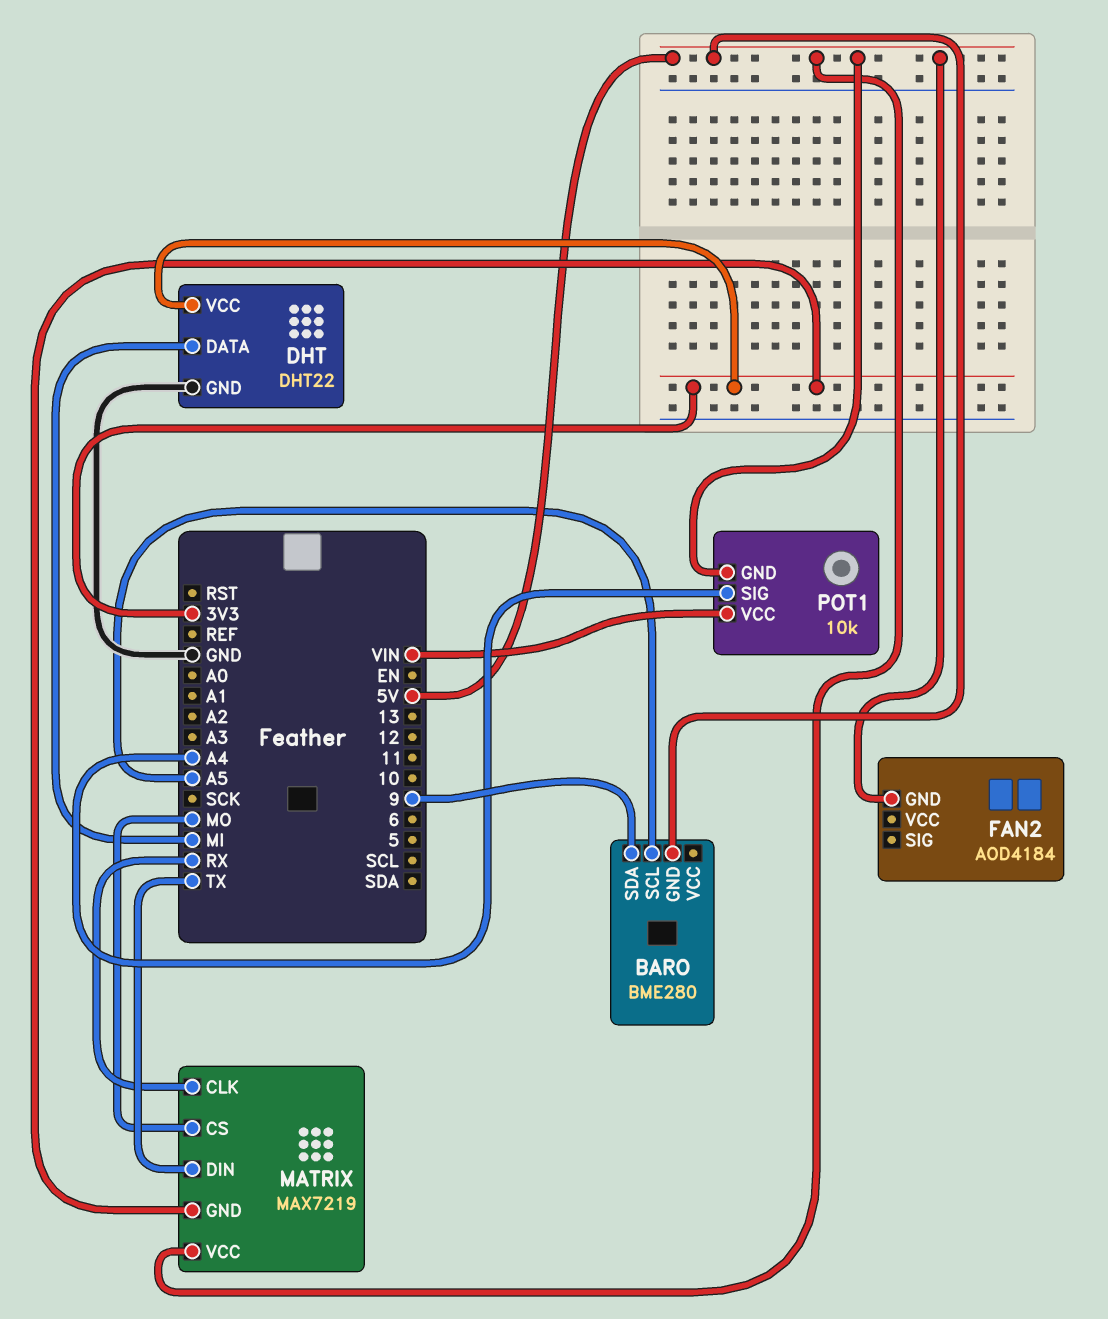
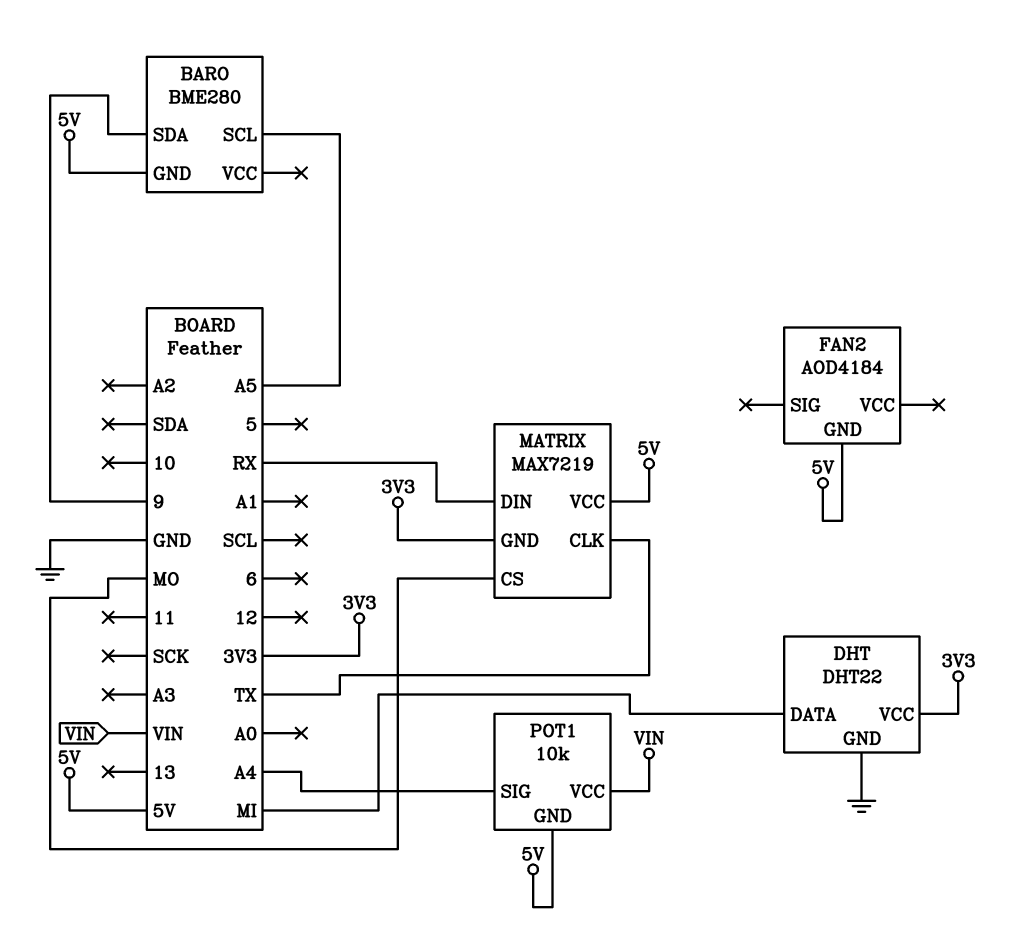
MATRIX pin CLK: RX -> TX
MATRIX pin DIN: TX -> RX

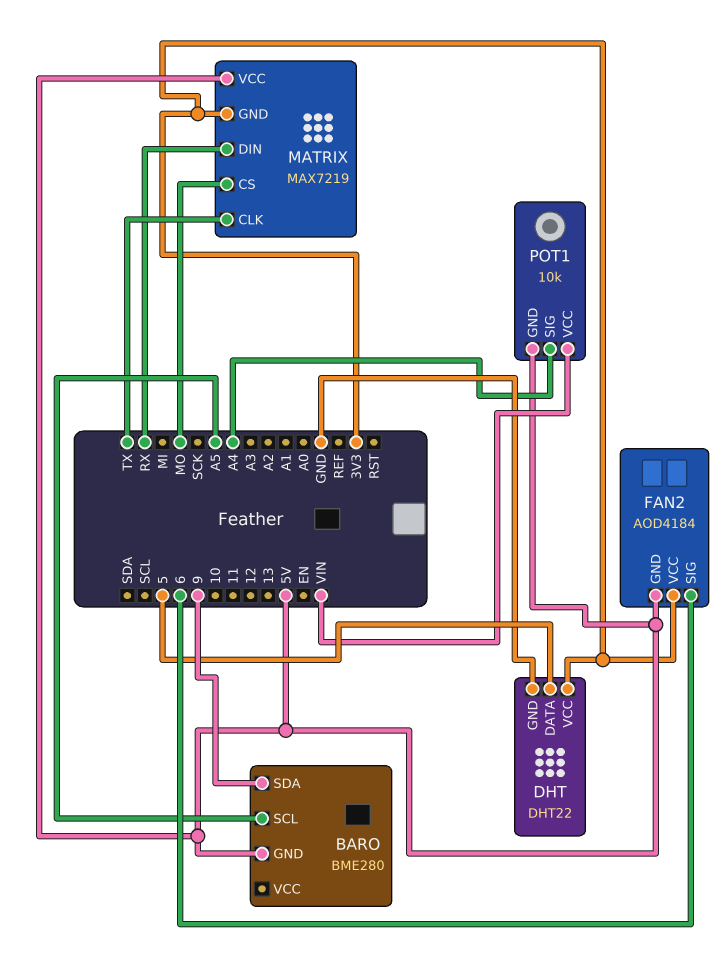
DHT pin DATA: MI -> 5
FAN2 pin SIG: none -> 6
FAN2 pin VCC: none -> 3V3

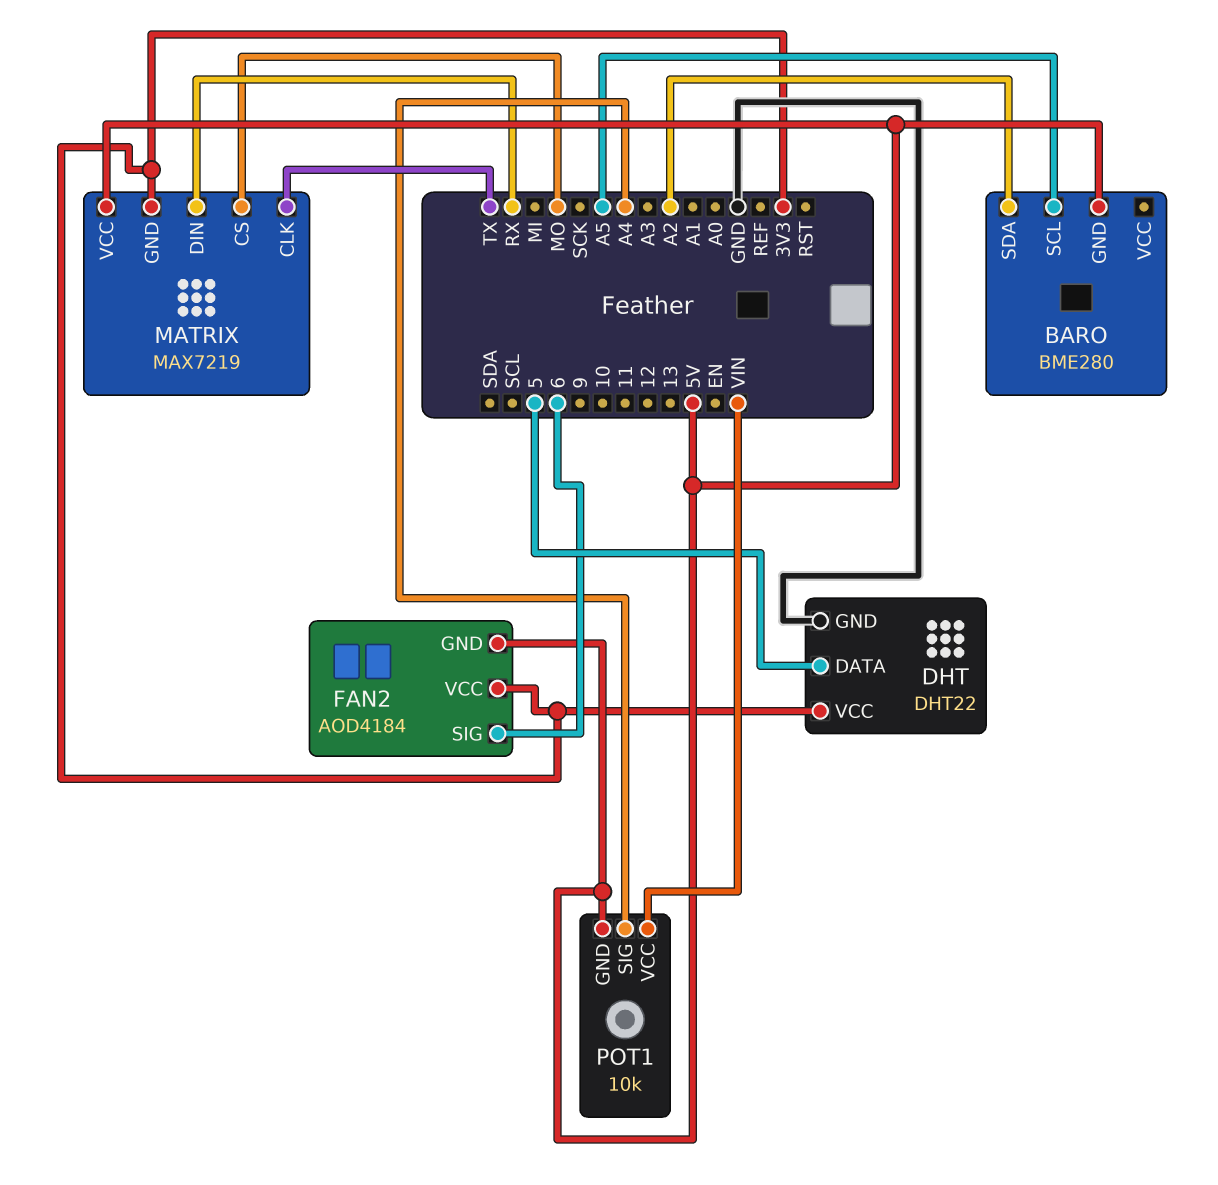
BARO pin SDA: 9 -> A2

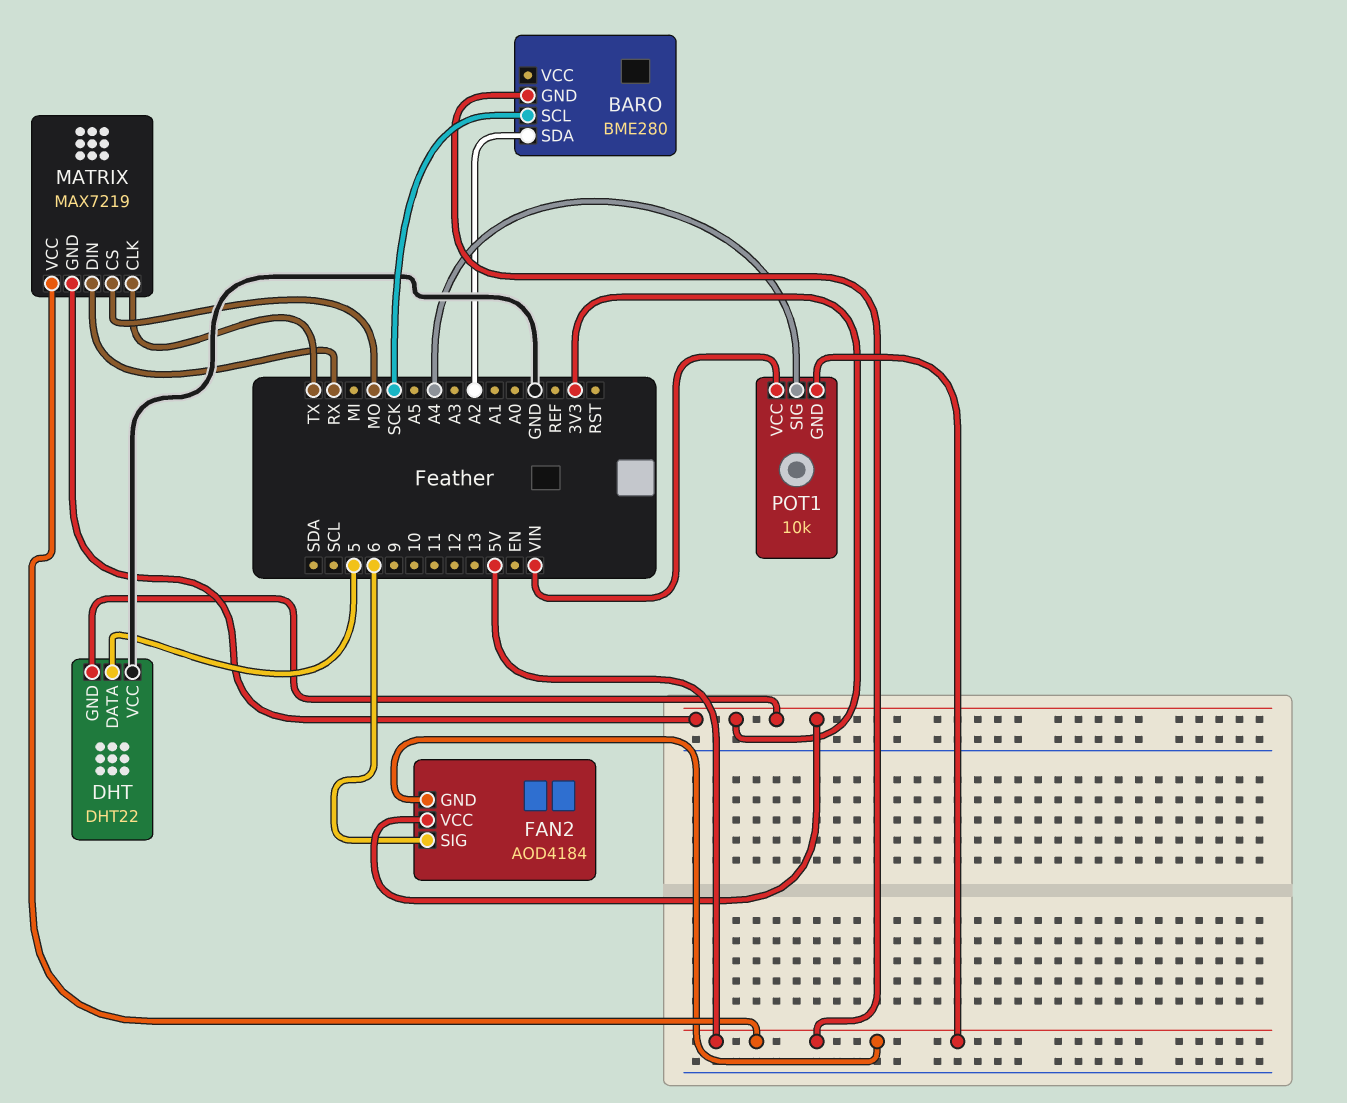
BARO pin SCL: A5 -> SCK
DHT pin GND: GND -> 3V3
DHT pin VCC: 3V3 -> GND

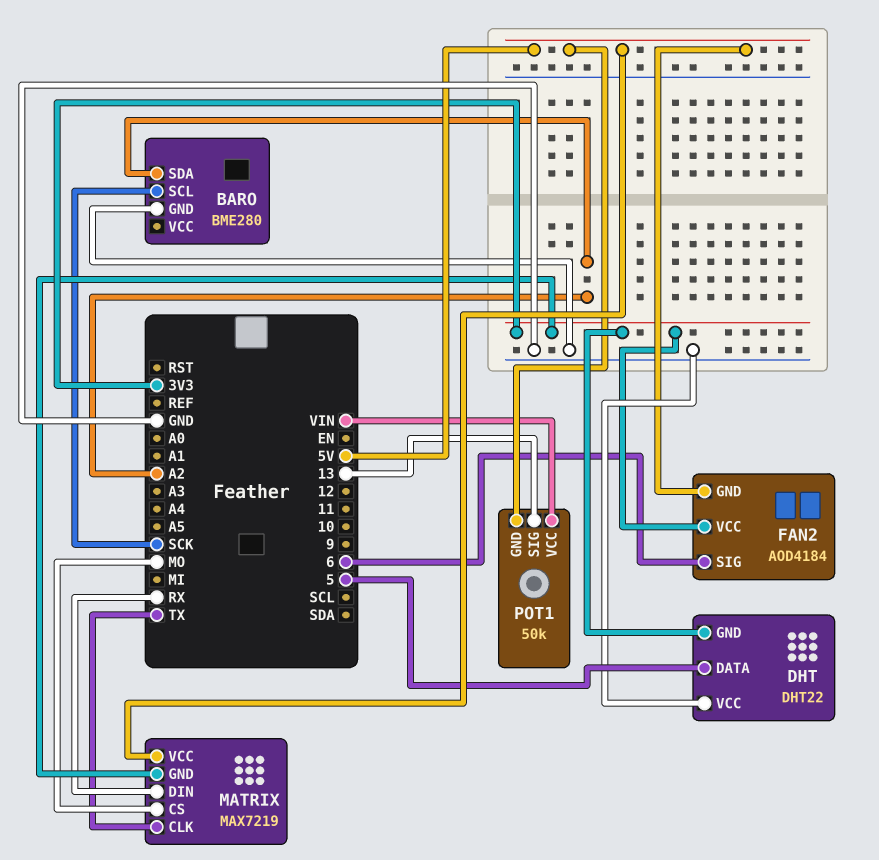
BARO pin GND: 5V -> GND
POT1: 10k -> 50k
POT1 pin SIG: A4 -> 13

